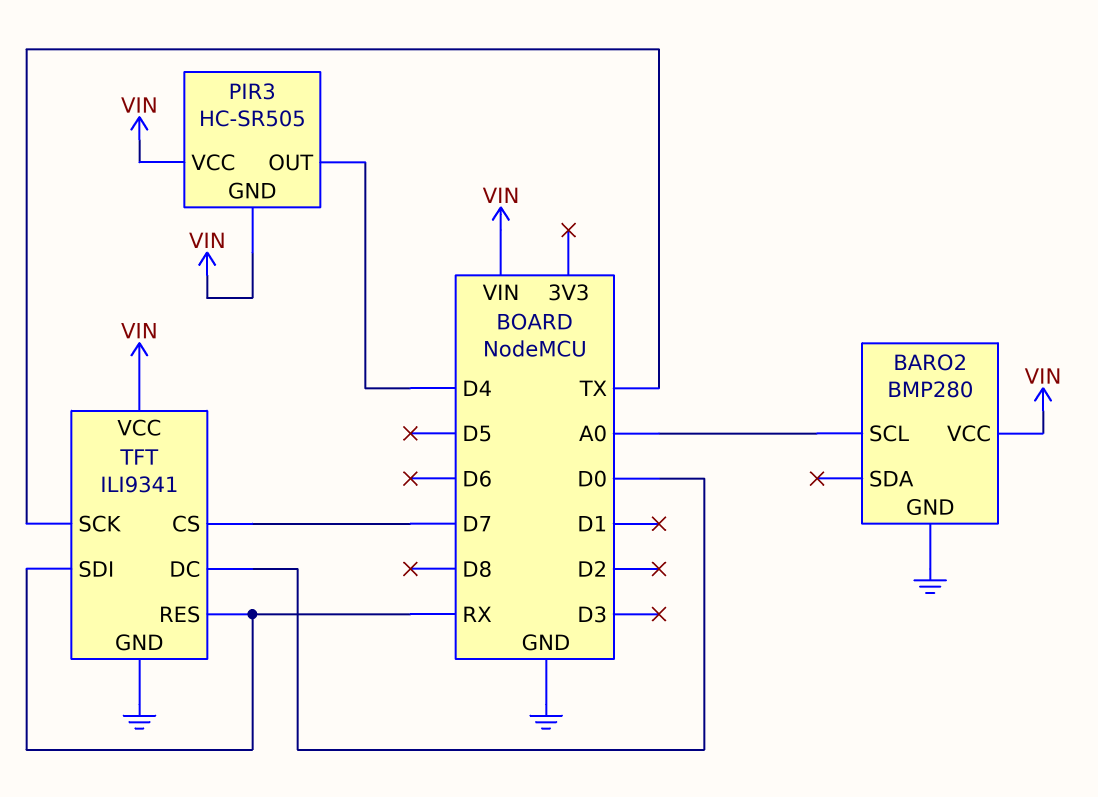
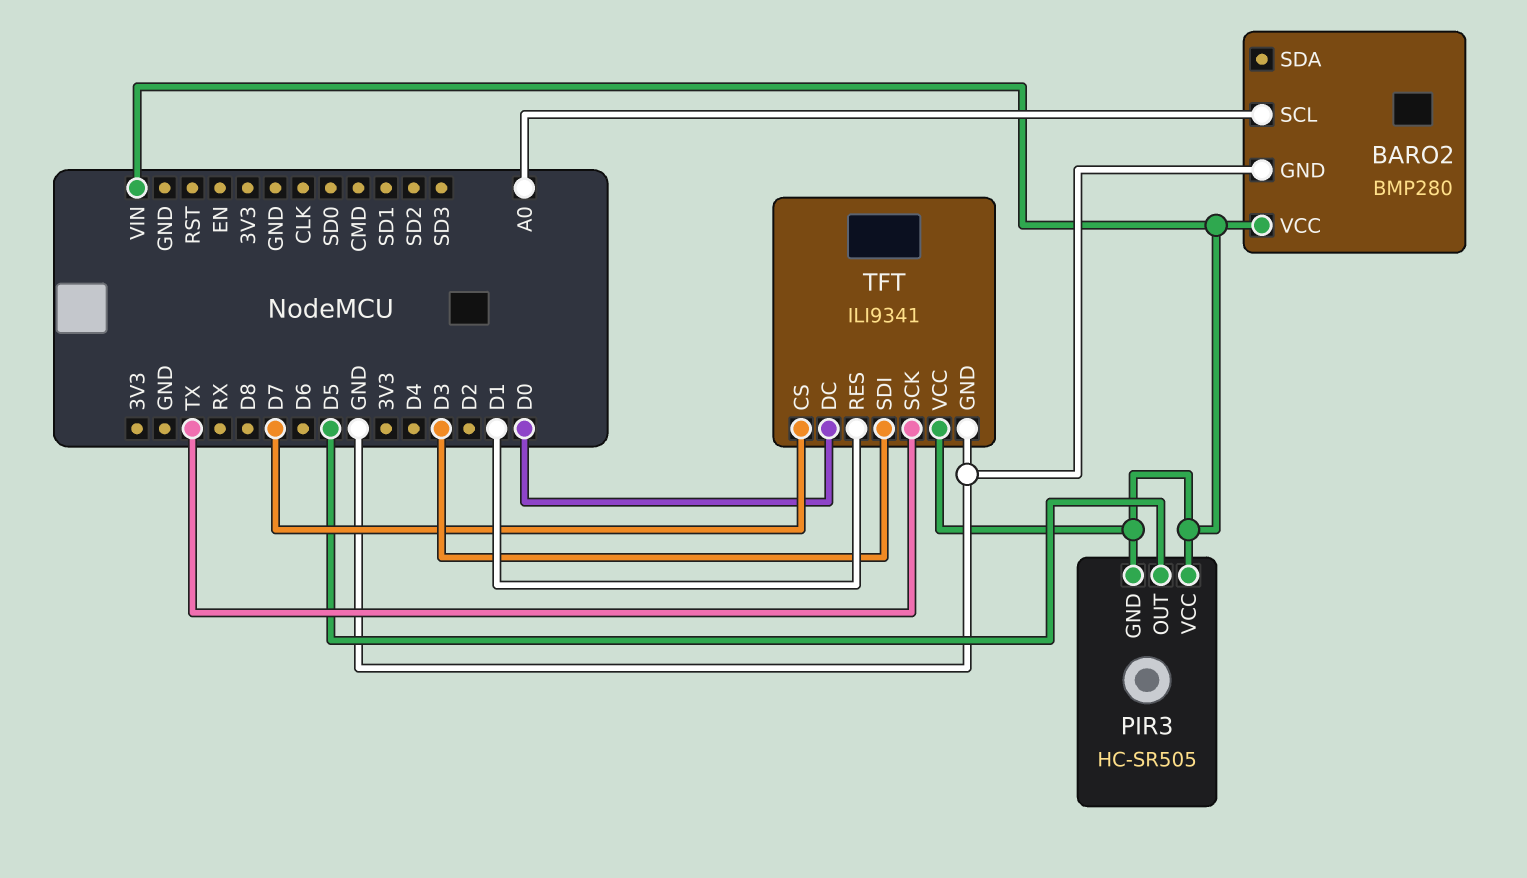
PIR3 pin OUT: D4 -> D5
TFT pin RES: RX -> D1
TFT pin SDI: RX -> D3

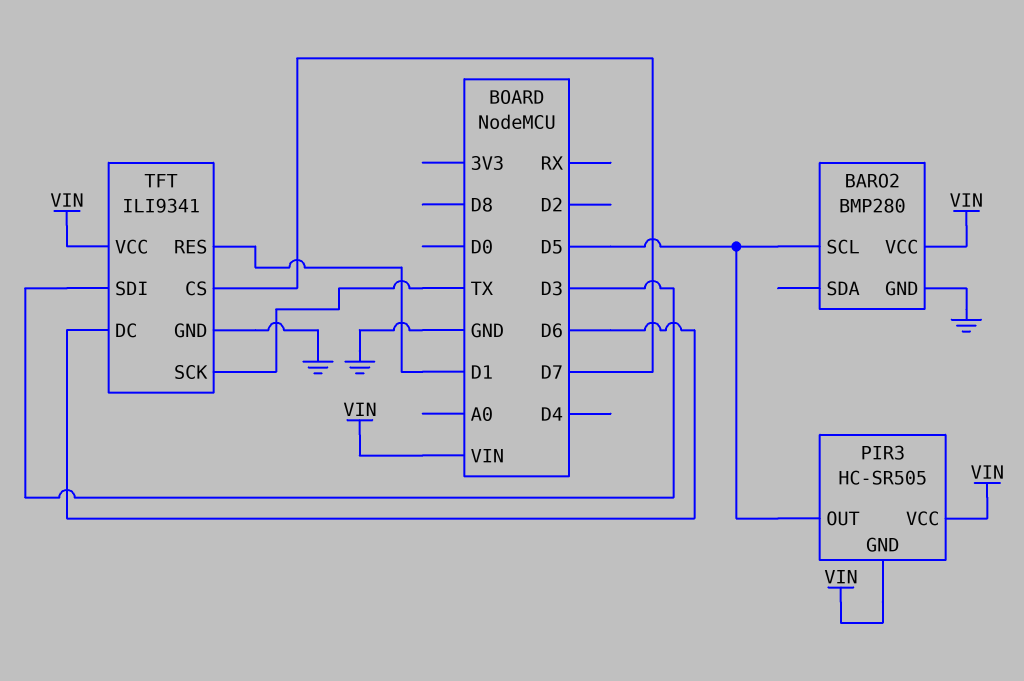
BARO2 pin SCL: A0 -> D5
TFT pin DC: D0 -> D6

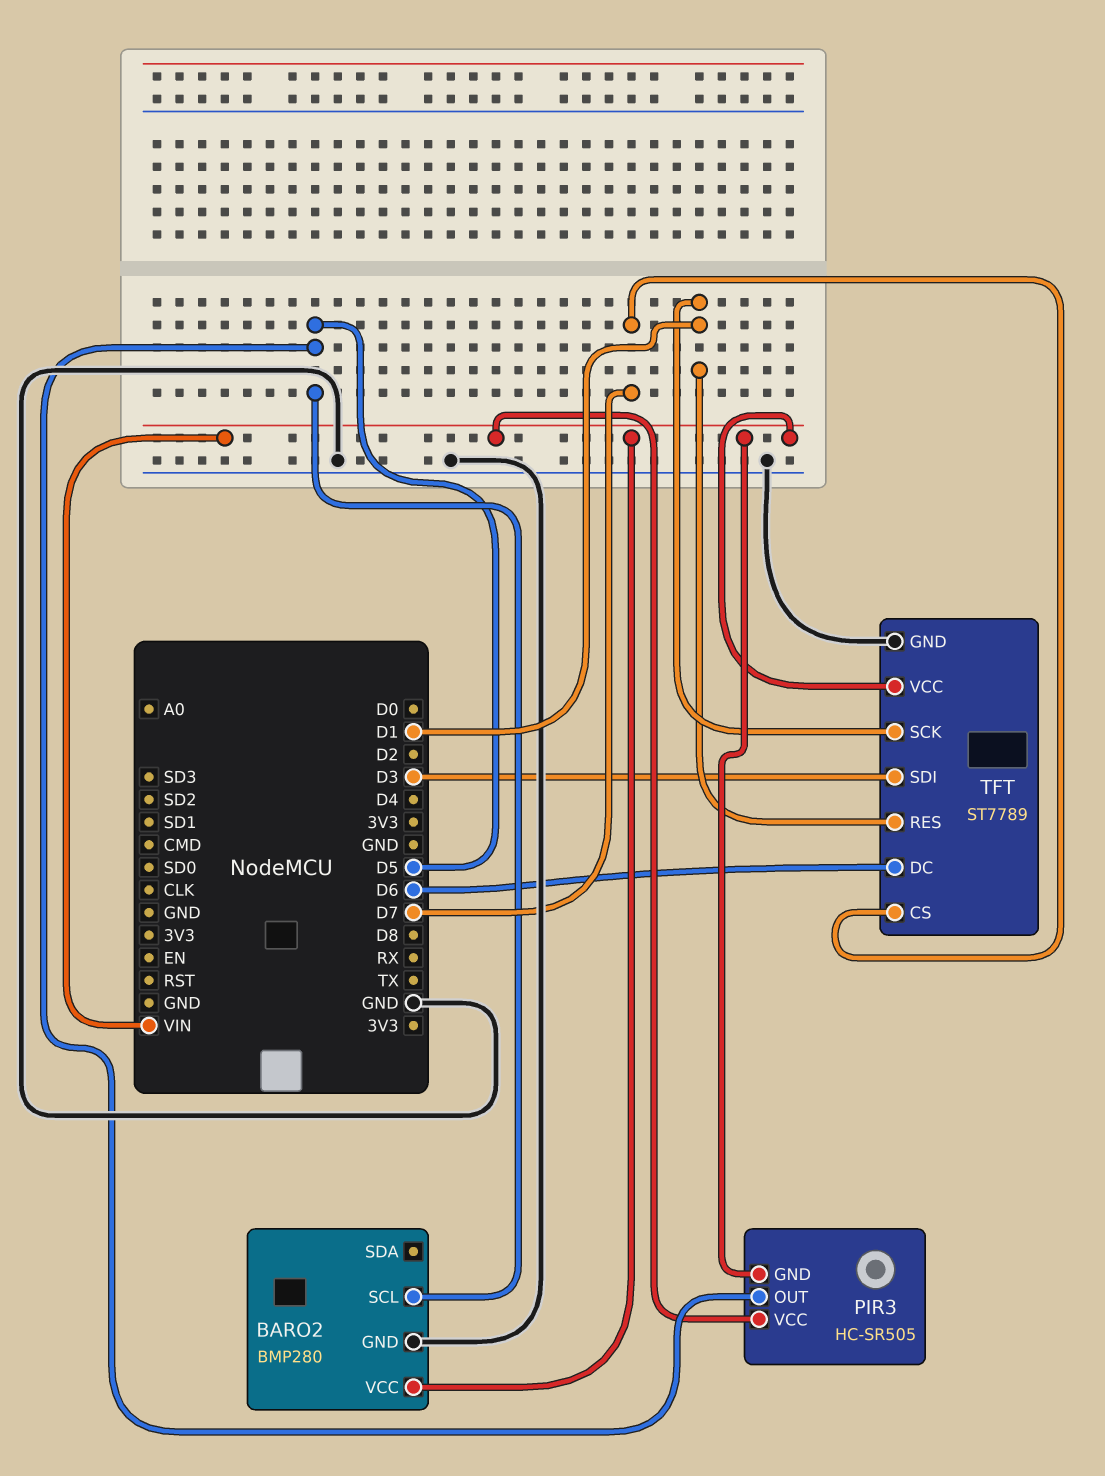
TFT: ILI9341 -> ST7789
TFT pin SCK: TX -> D1

